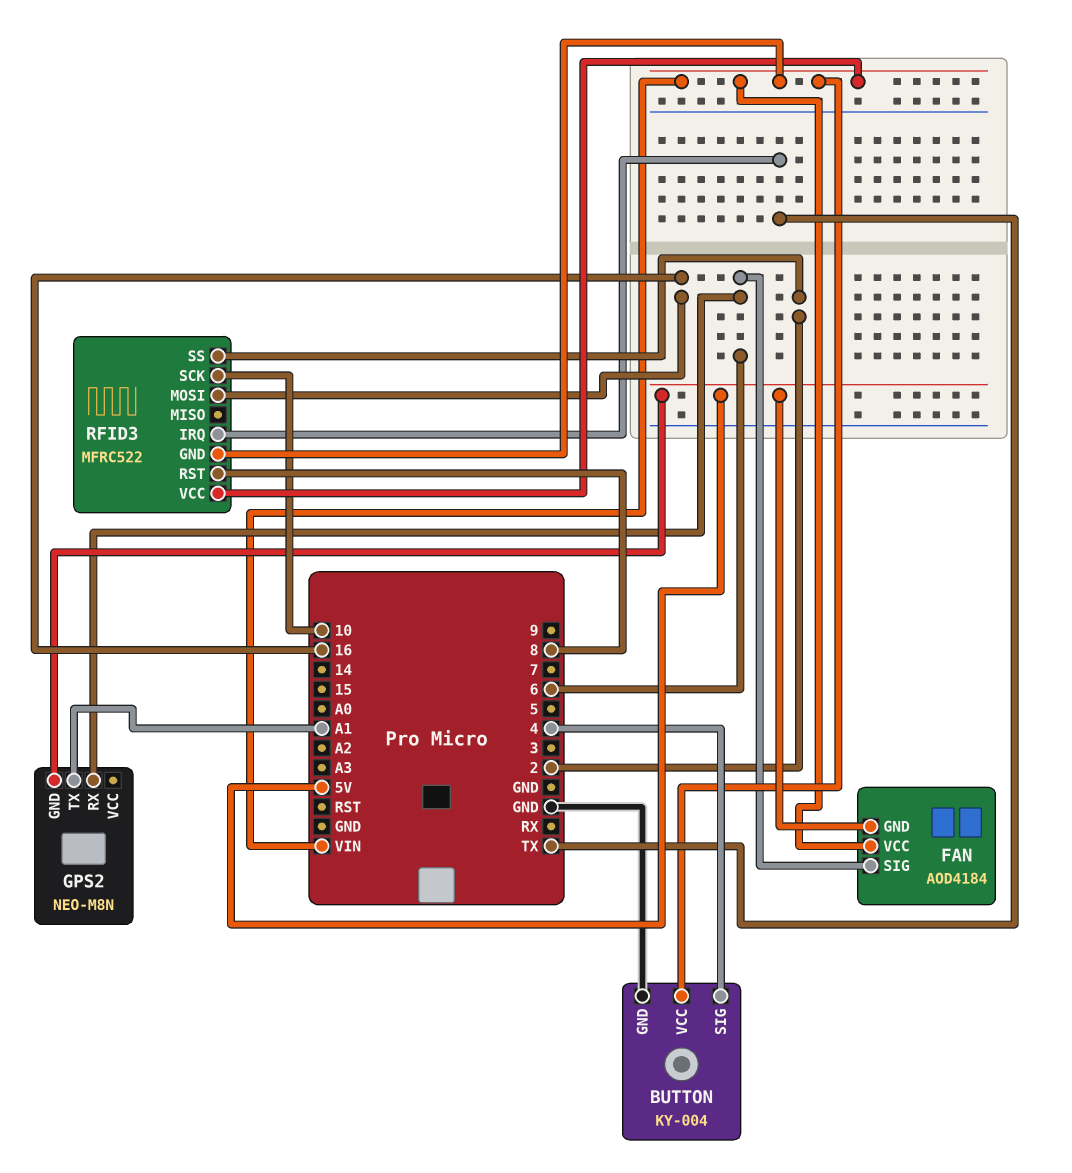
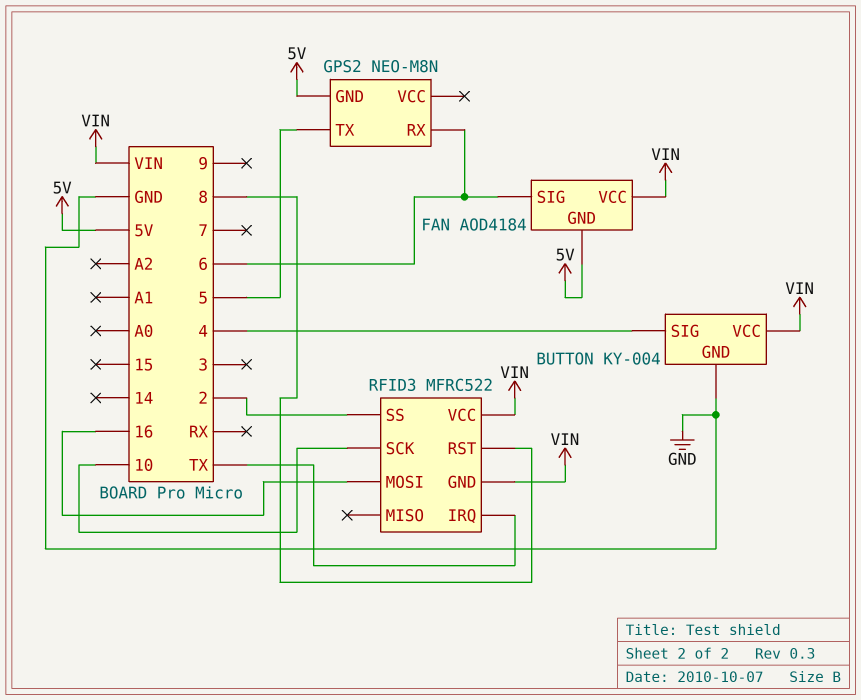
GPS2 pin TX: A1 -> 5

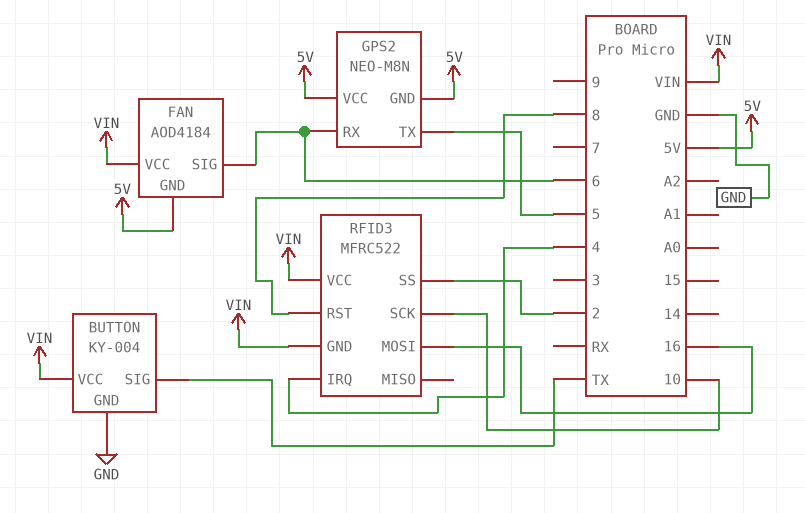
BUTTON pin SIG: 4 -> TX
GPS2 pin VCC: none -> 5V
RFID3 pin IRQ: TX -> 4

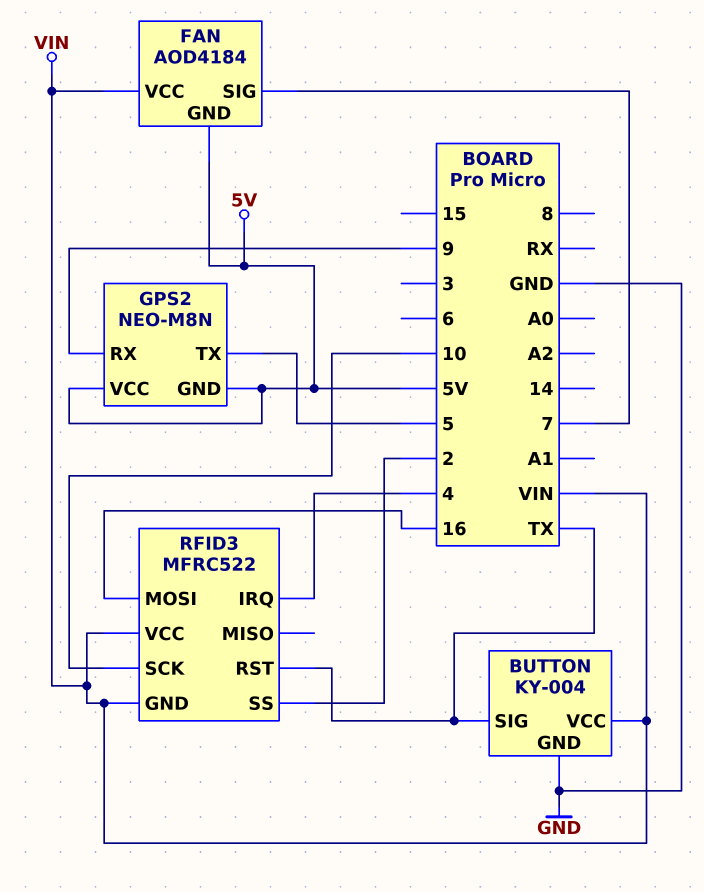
FAN pin SIG: 6 -> 7
GPS2 pin RX: 6 -> 9
RFID3 pin RST: 8 -> TX

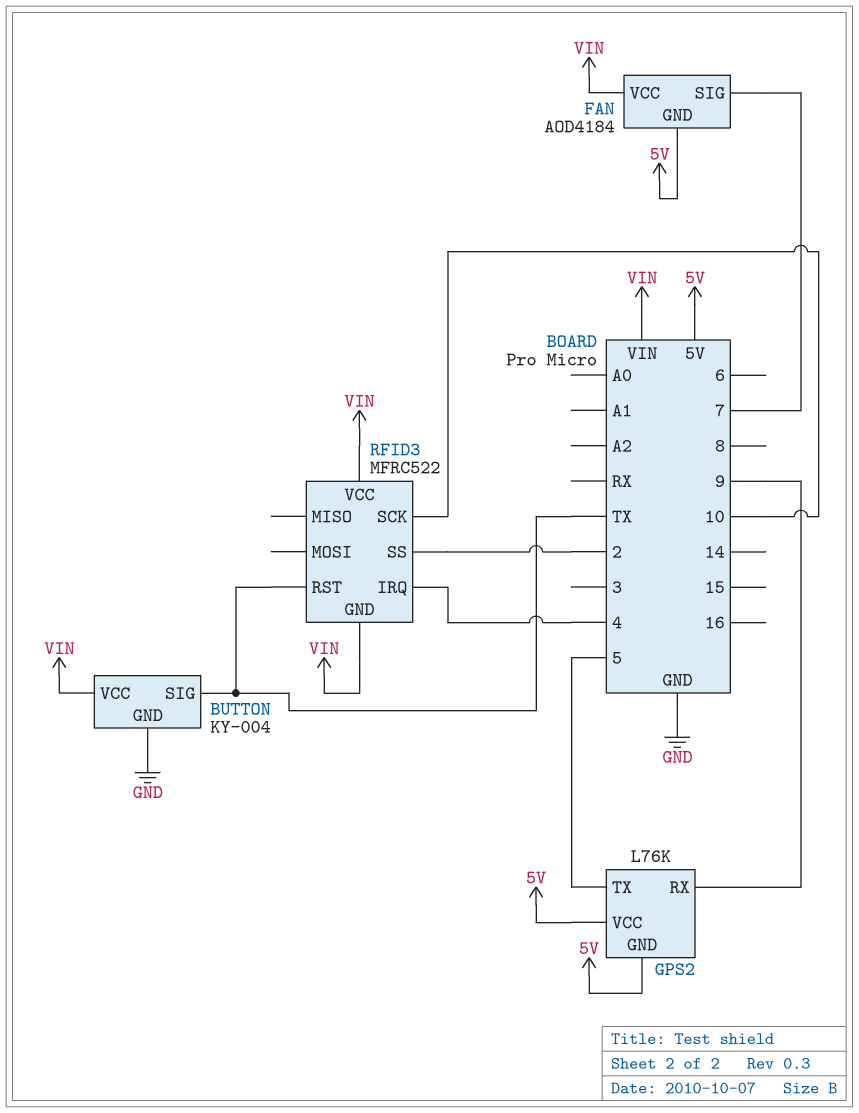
GPS2: NEO-M8N -> L76K
RFID3 pin MOSI: 16 -> none

